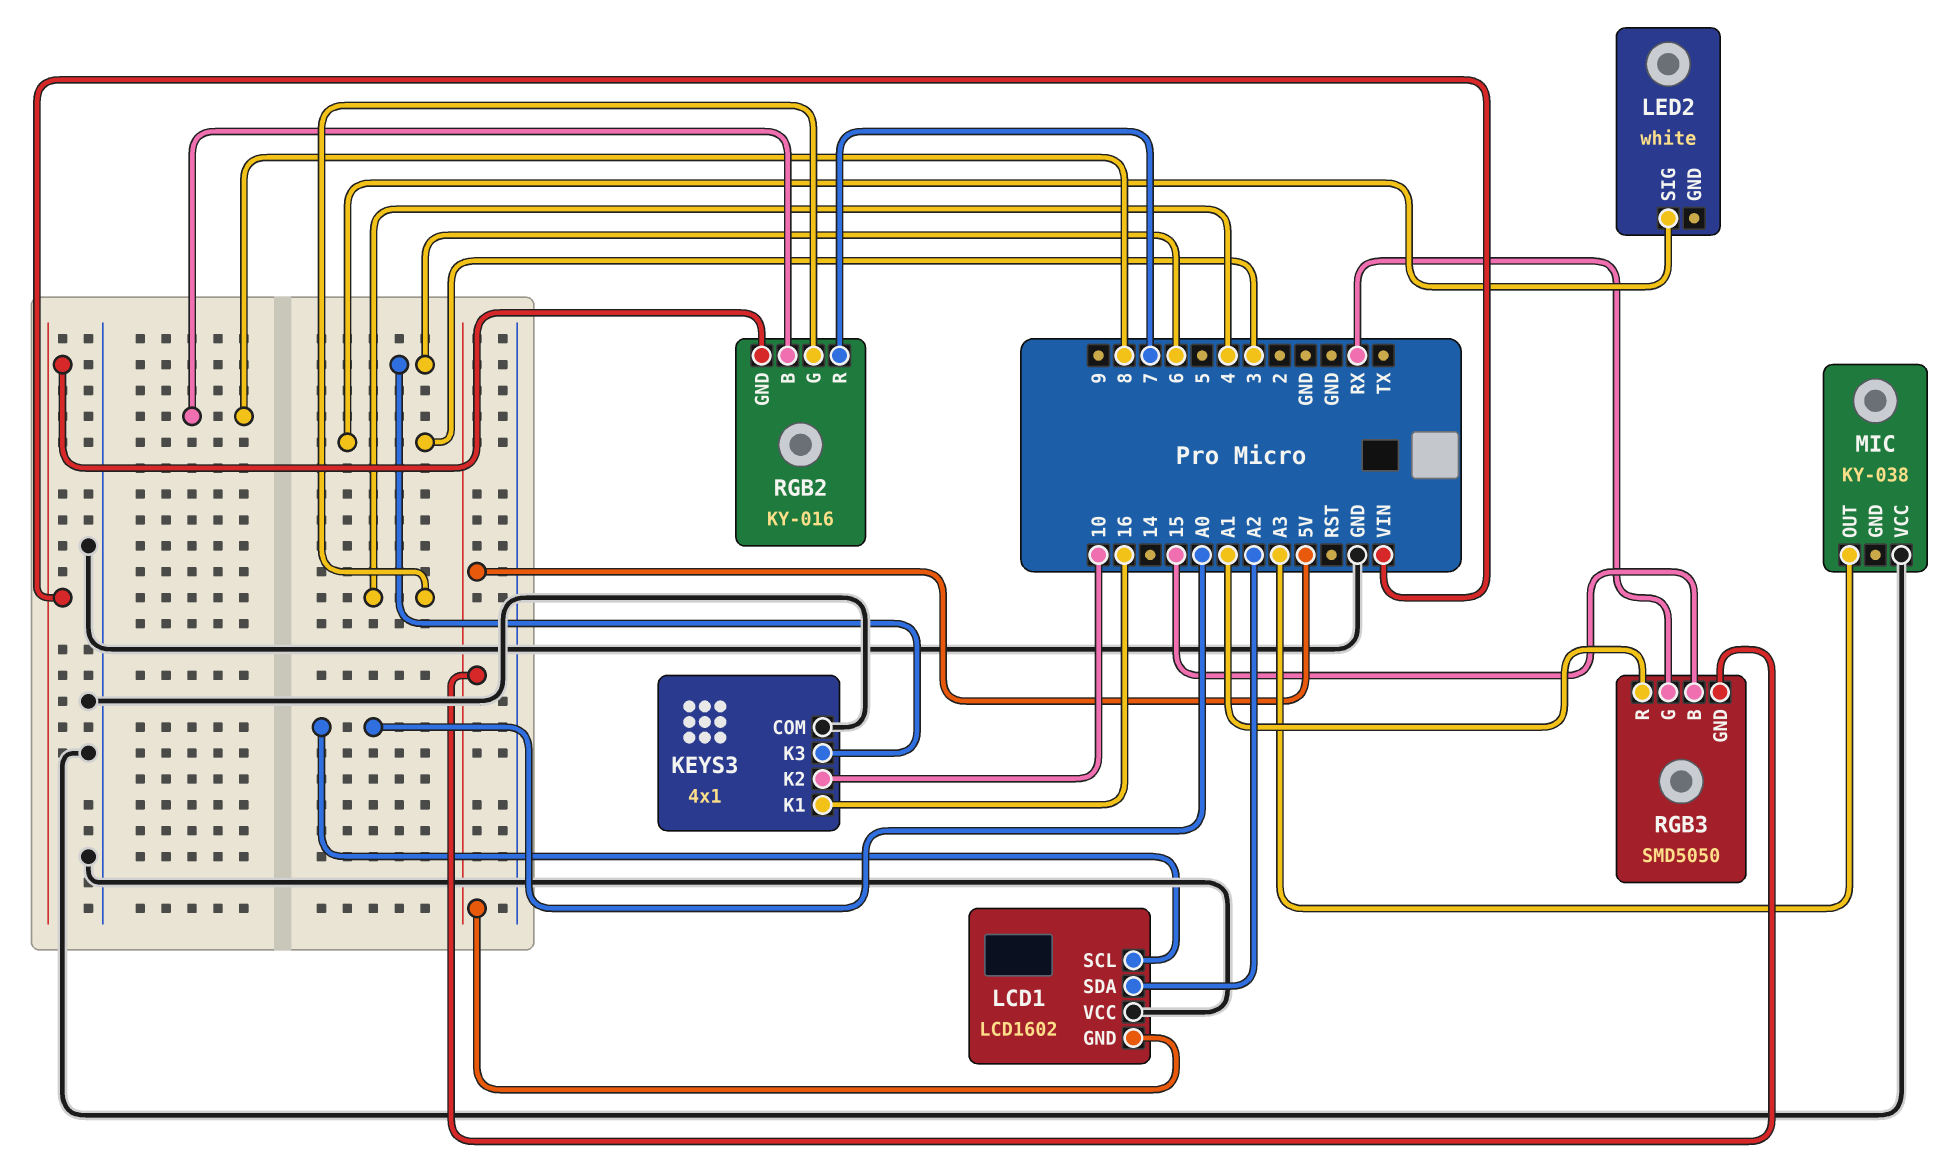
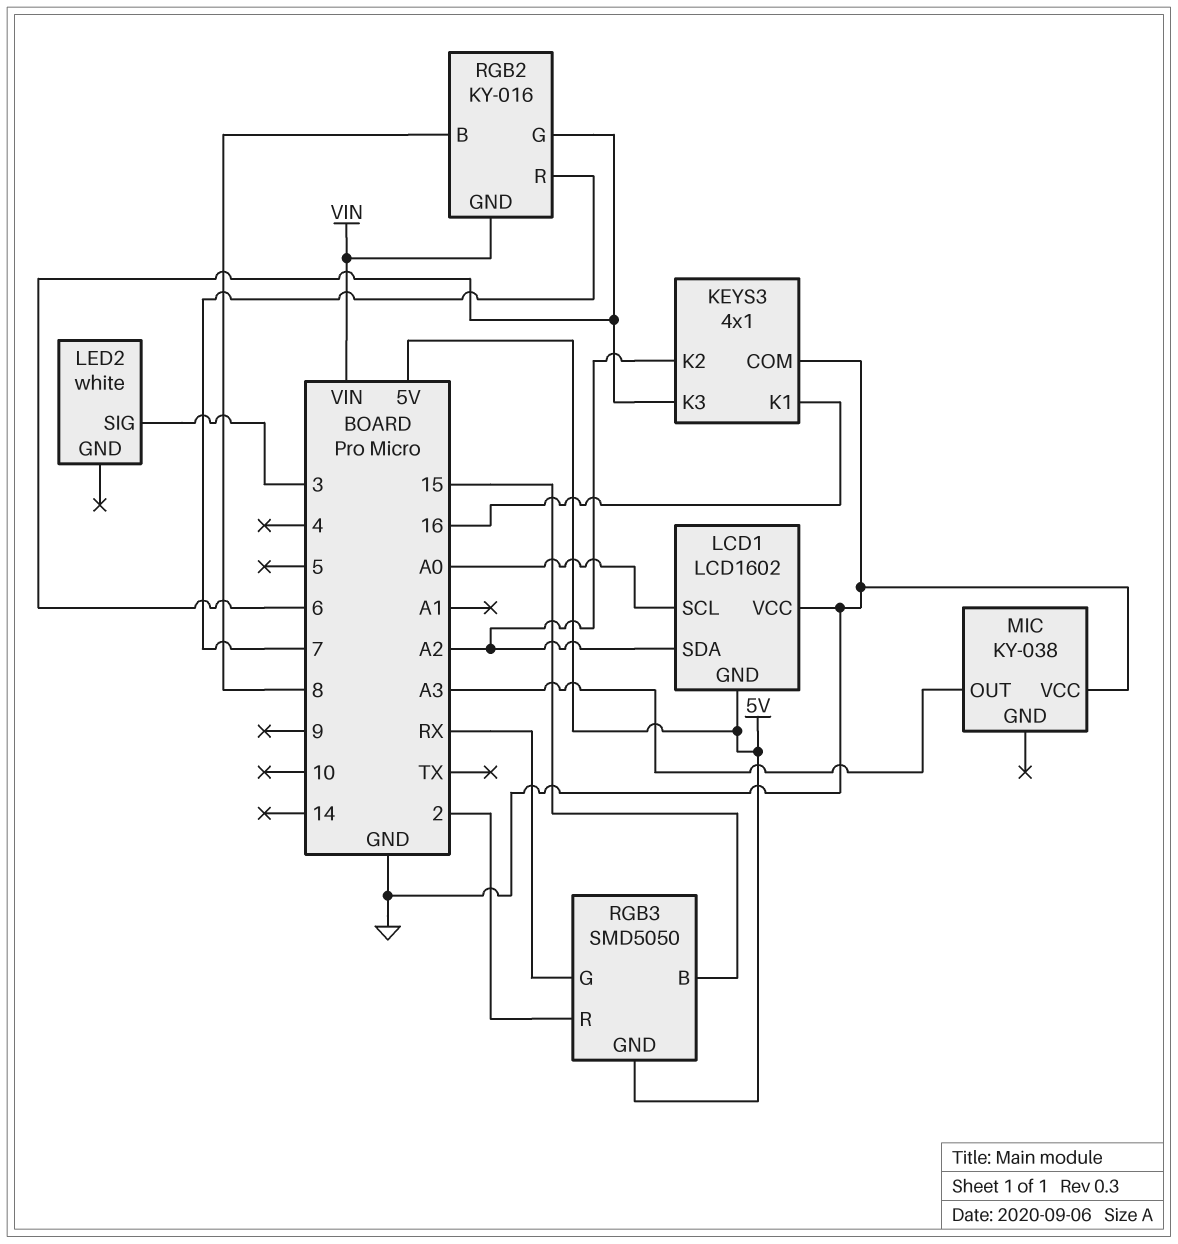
KEYS3 pin K2: 10 -> A2
RGB2 pin G: 4 -> 6
RGB3 pin R: A1 -> 2

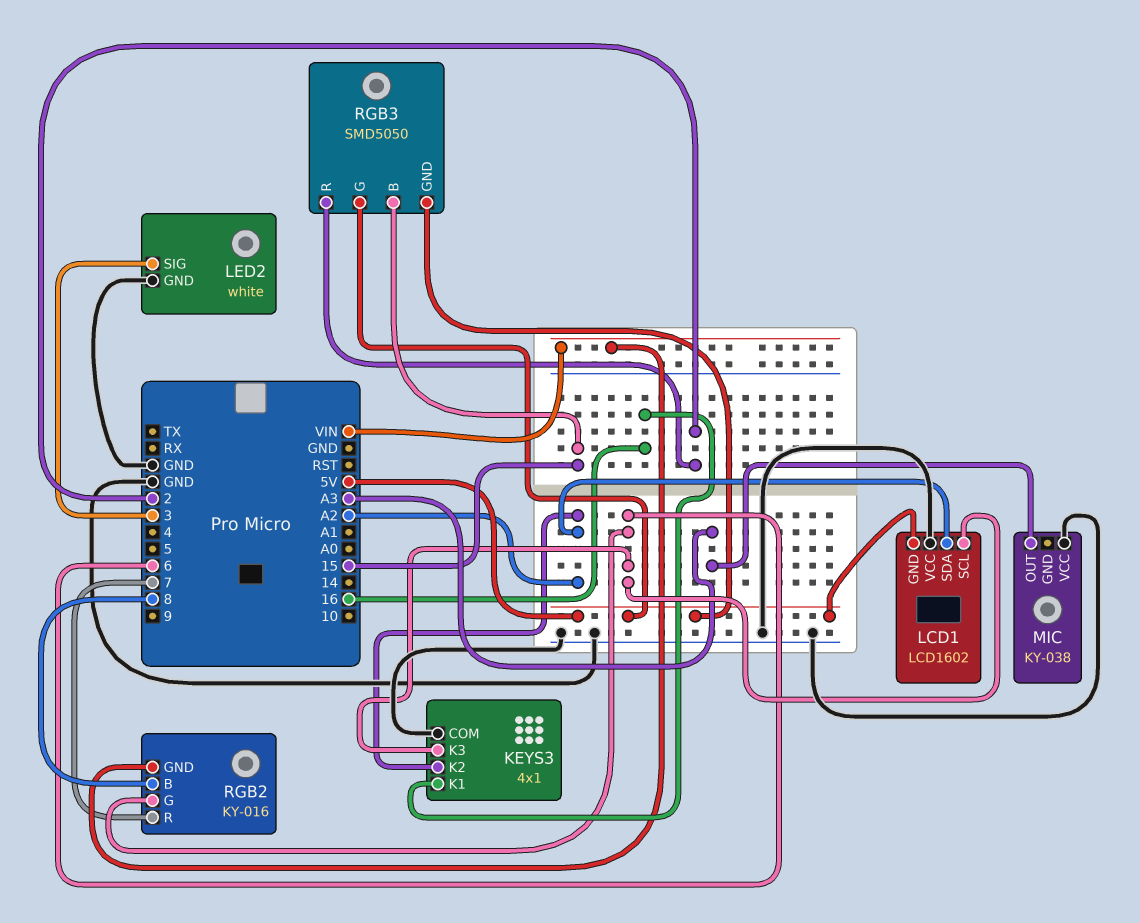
LCD1 pin SCL: A0 -> 6
LED2 pin GND: none -> GND
RGB3 pin G: RX -> 5V

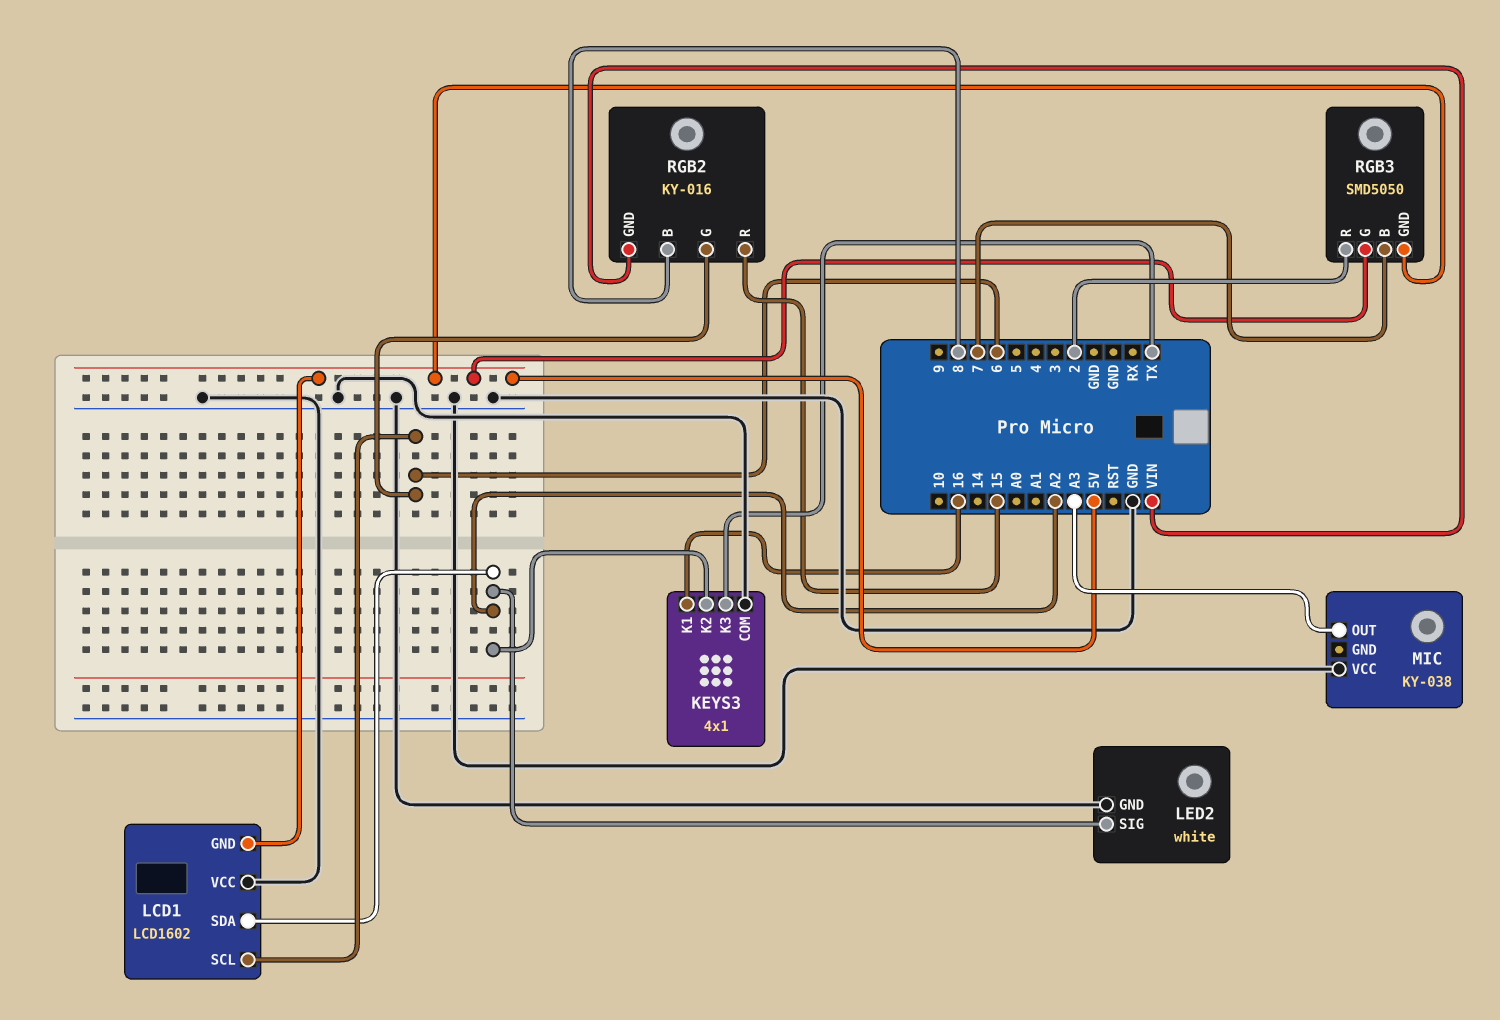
KEYS3 pin K3: 6 -> TX
LED2 pin SIG: 3 -> A2
RGB2 pin R: 7 -> 15
RGB3 pin B: 15 -> 7

